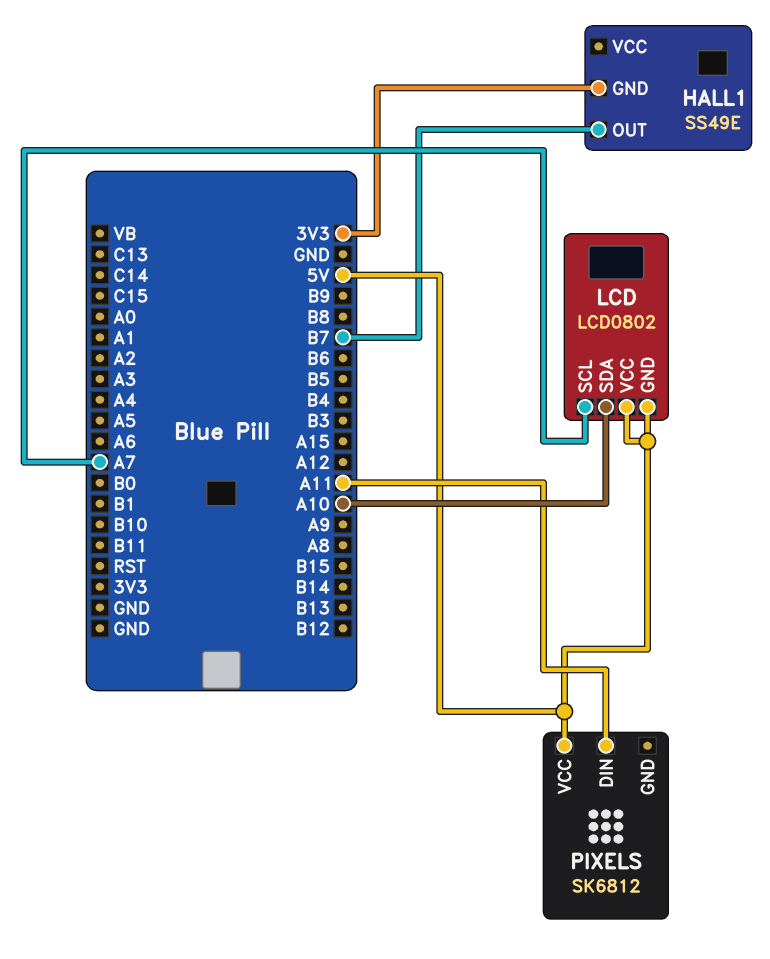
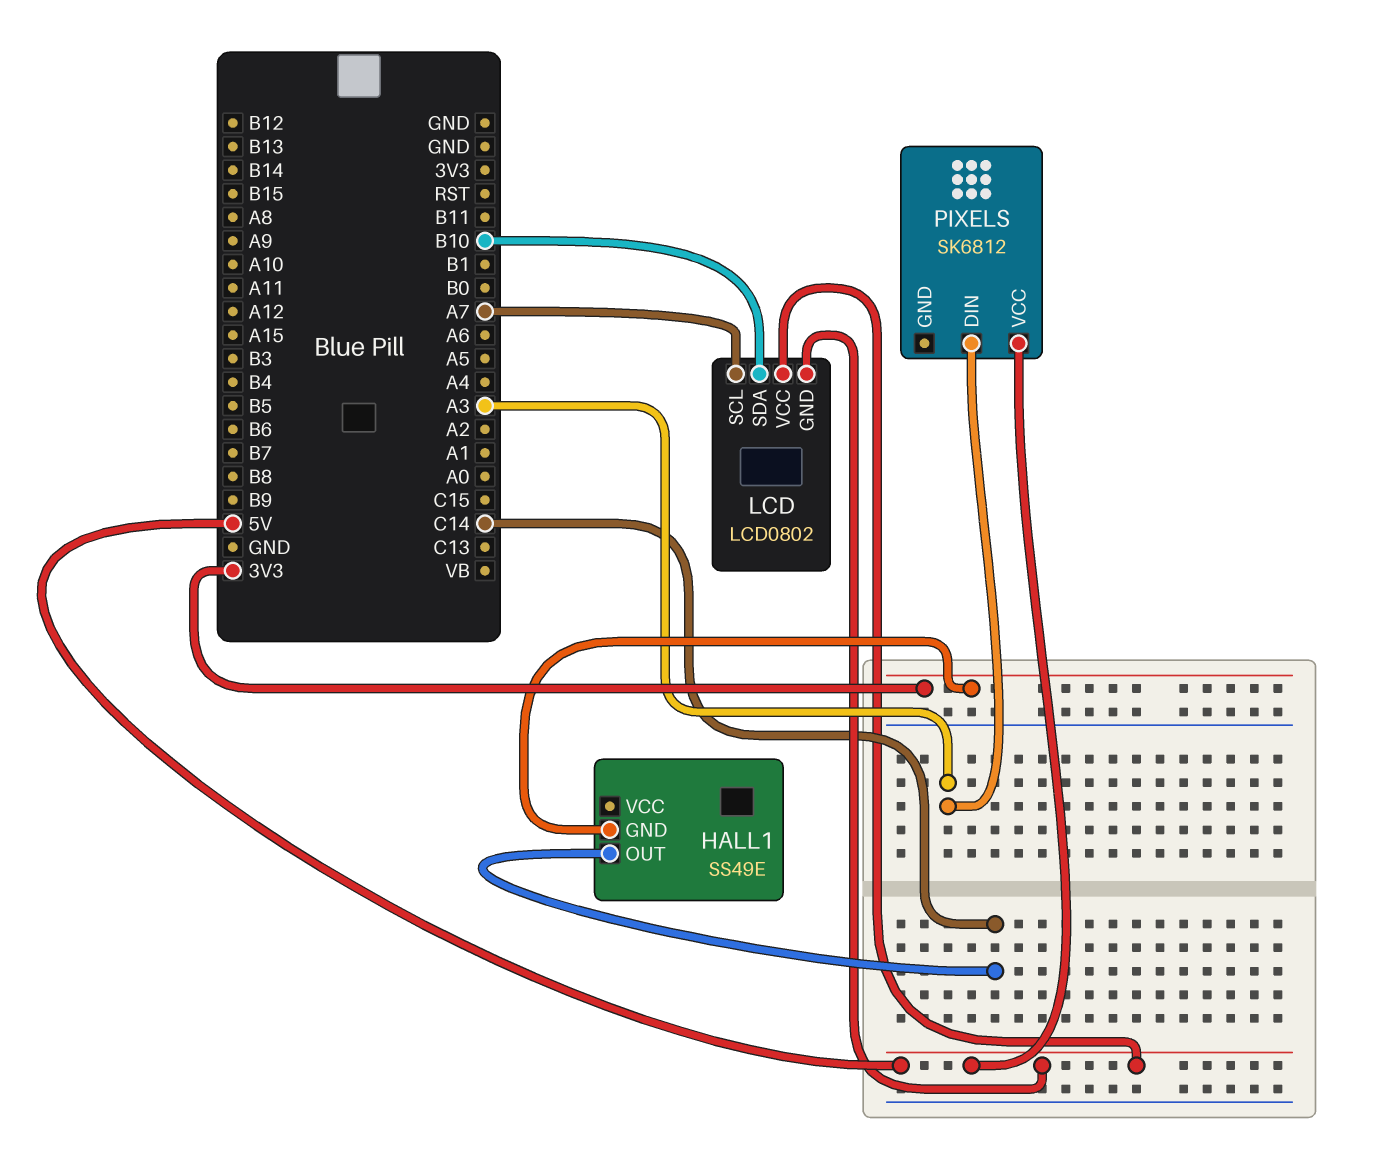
HALL1 pin OUT: B7 -> C14
LCD pin SDA: A10 -> B10
PIXELS pin DIN: A11 -> A3

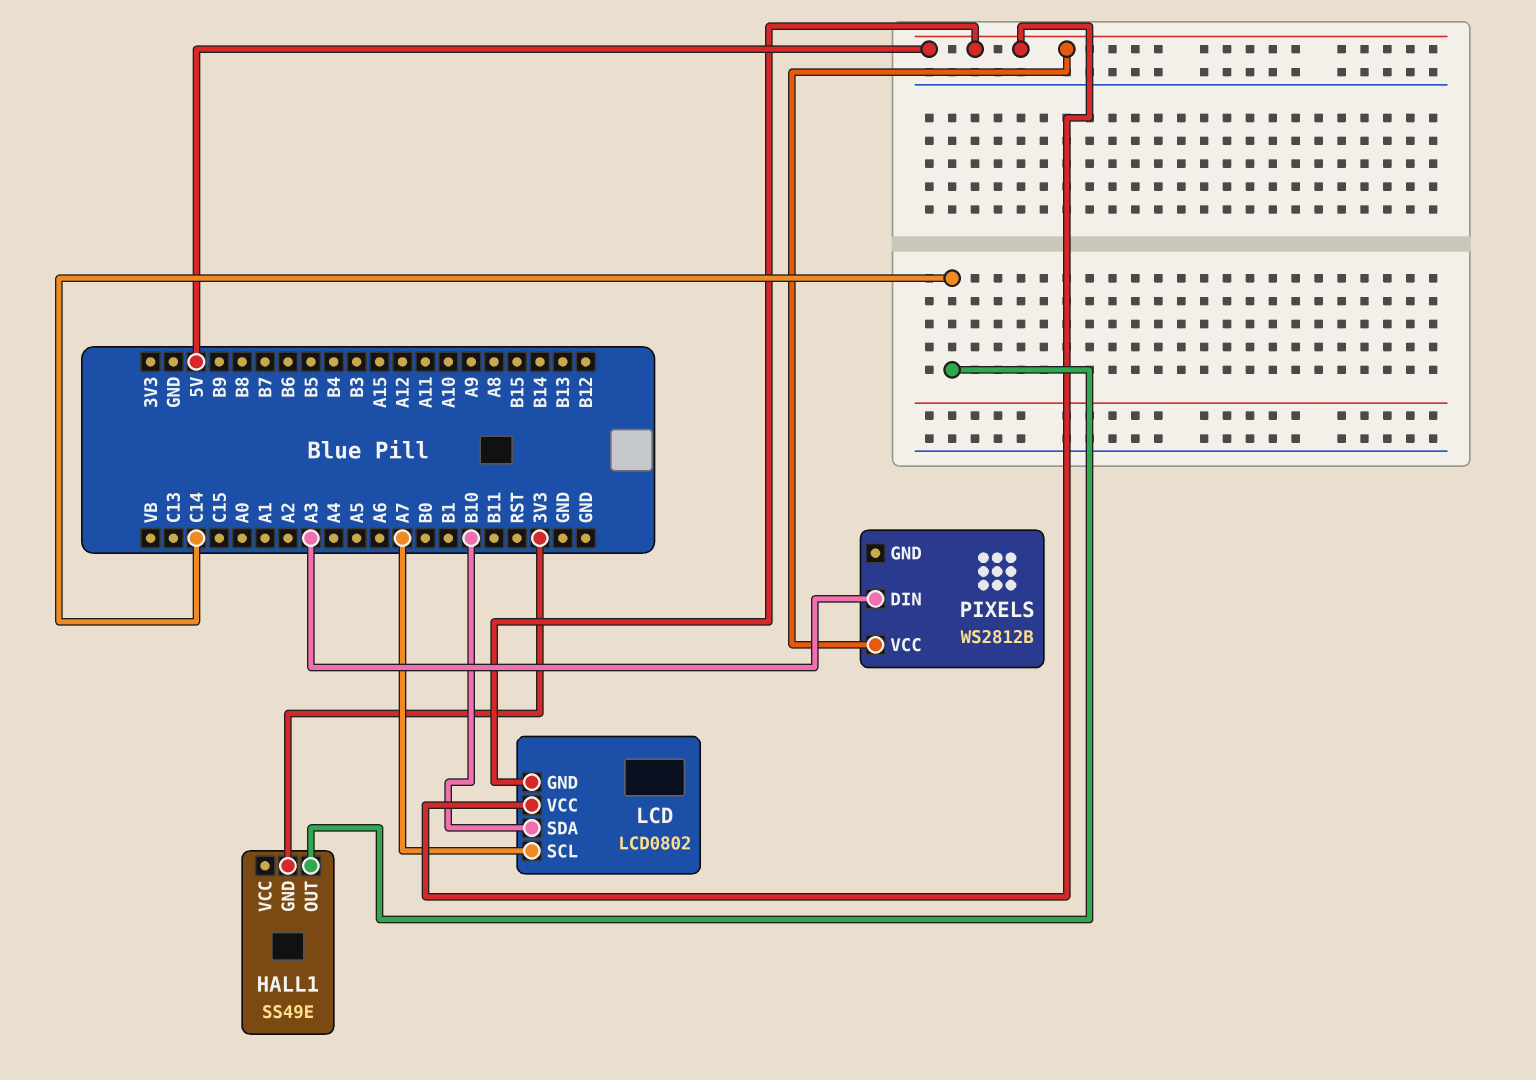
PIXELS: SK6812 -> WS2812B

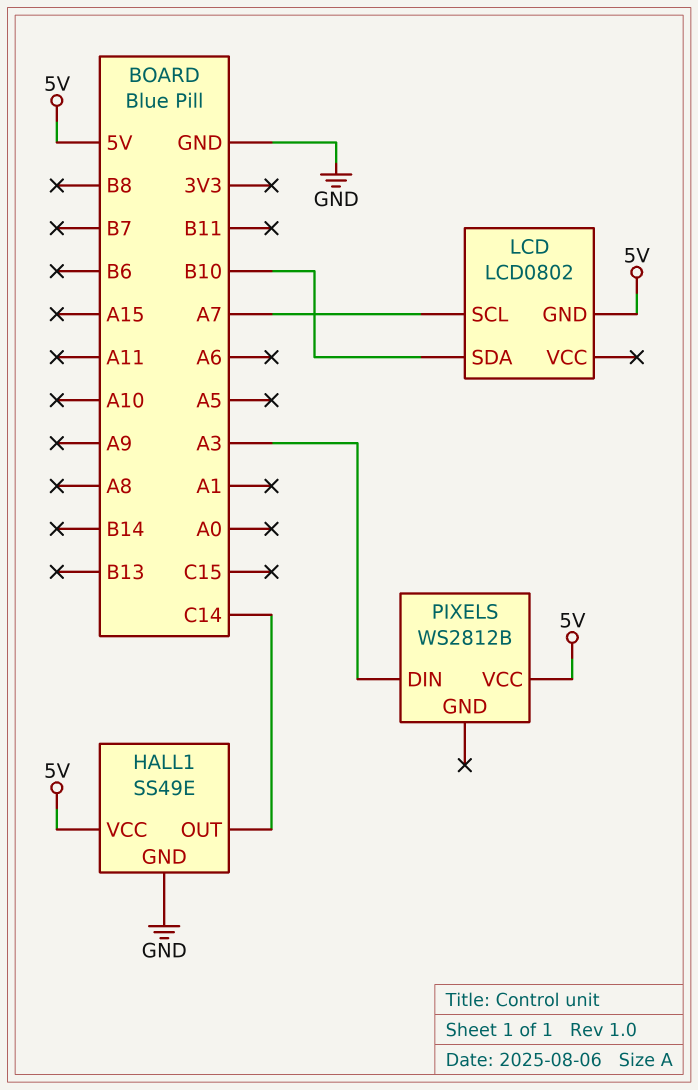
HALL1 pin GND: 3V3 -> GND
HALL1 pin VCC: none -> 5V
LCD pin VCC: 5V -> none

